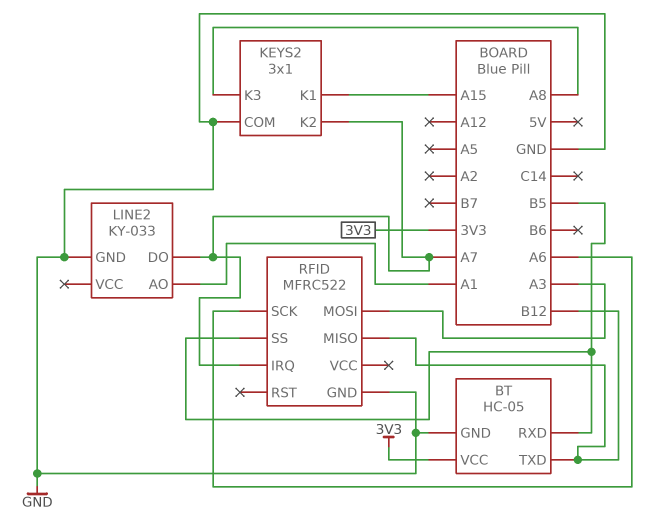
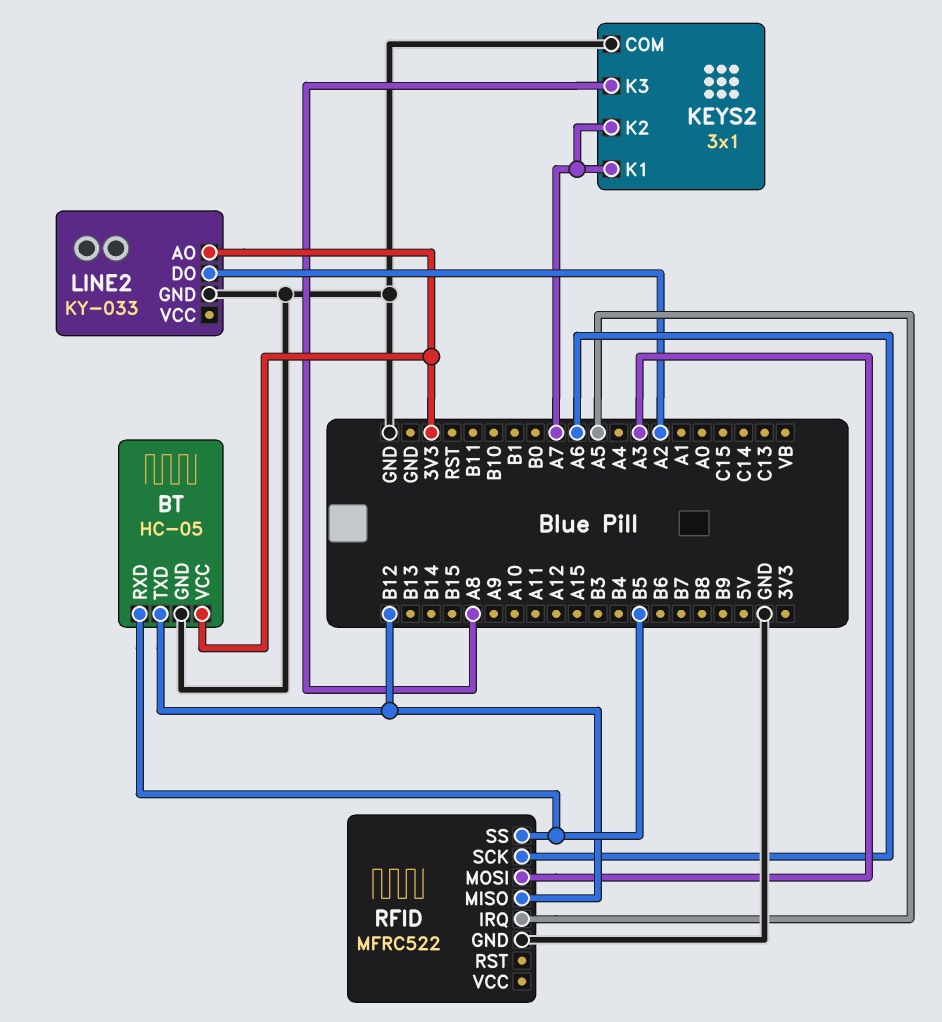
KEYS2 pin K1: A15 -> A7
LINE2 pin AO: A1 -> 3V3
LINE2 pin DO: A7 -> A2
RFID pin IRQ: A7 -> A5

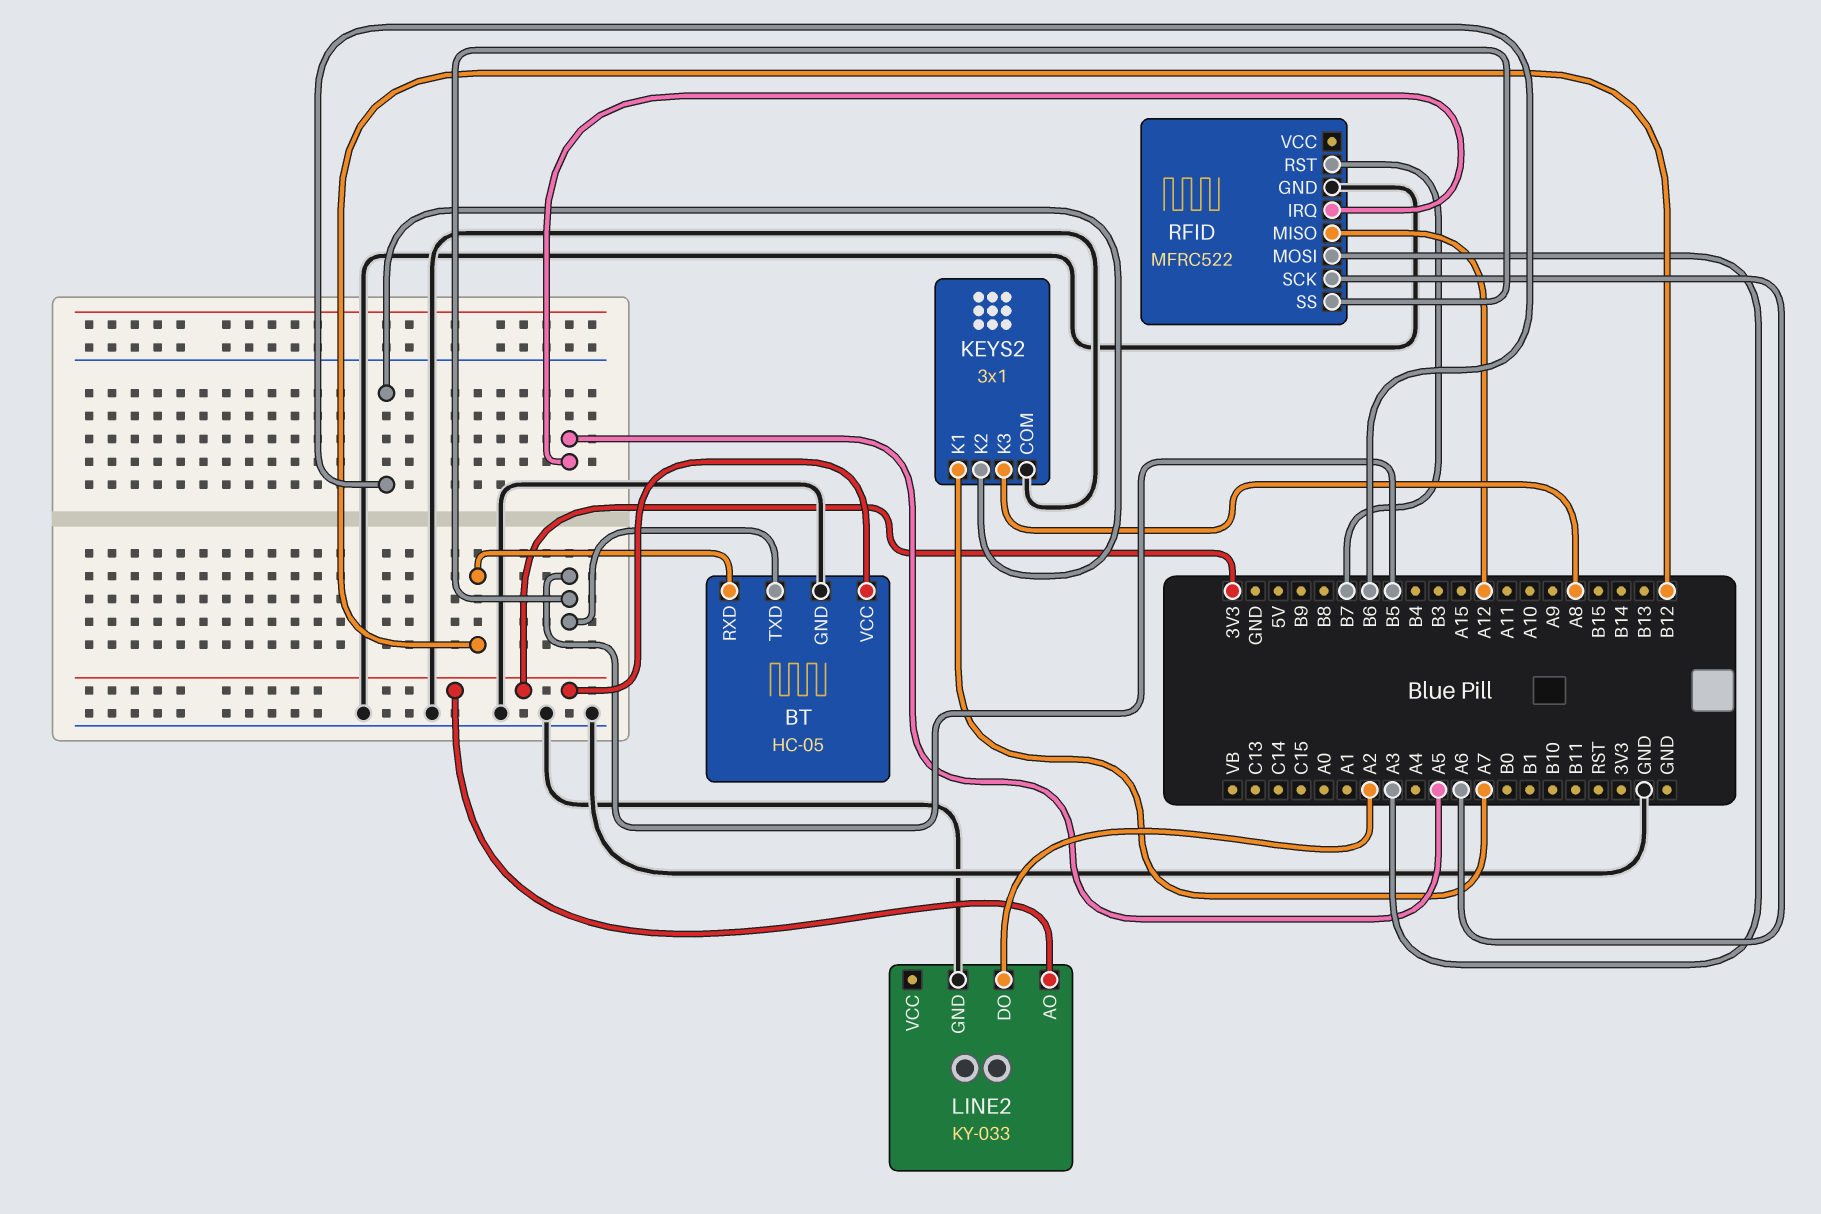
BT pin RXD: B5 -> B12
BT pin TXD: B12 -> B5
KEYS2 pin K2: A7 -> B6
RFID pin MISO: B12 -> A12
RFID pin RST: none -> B7

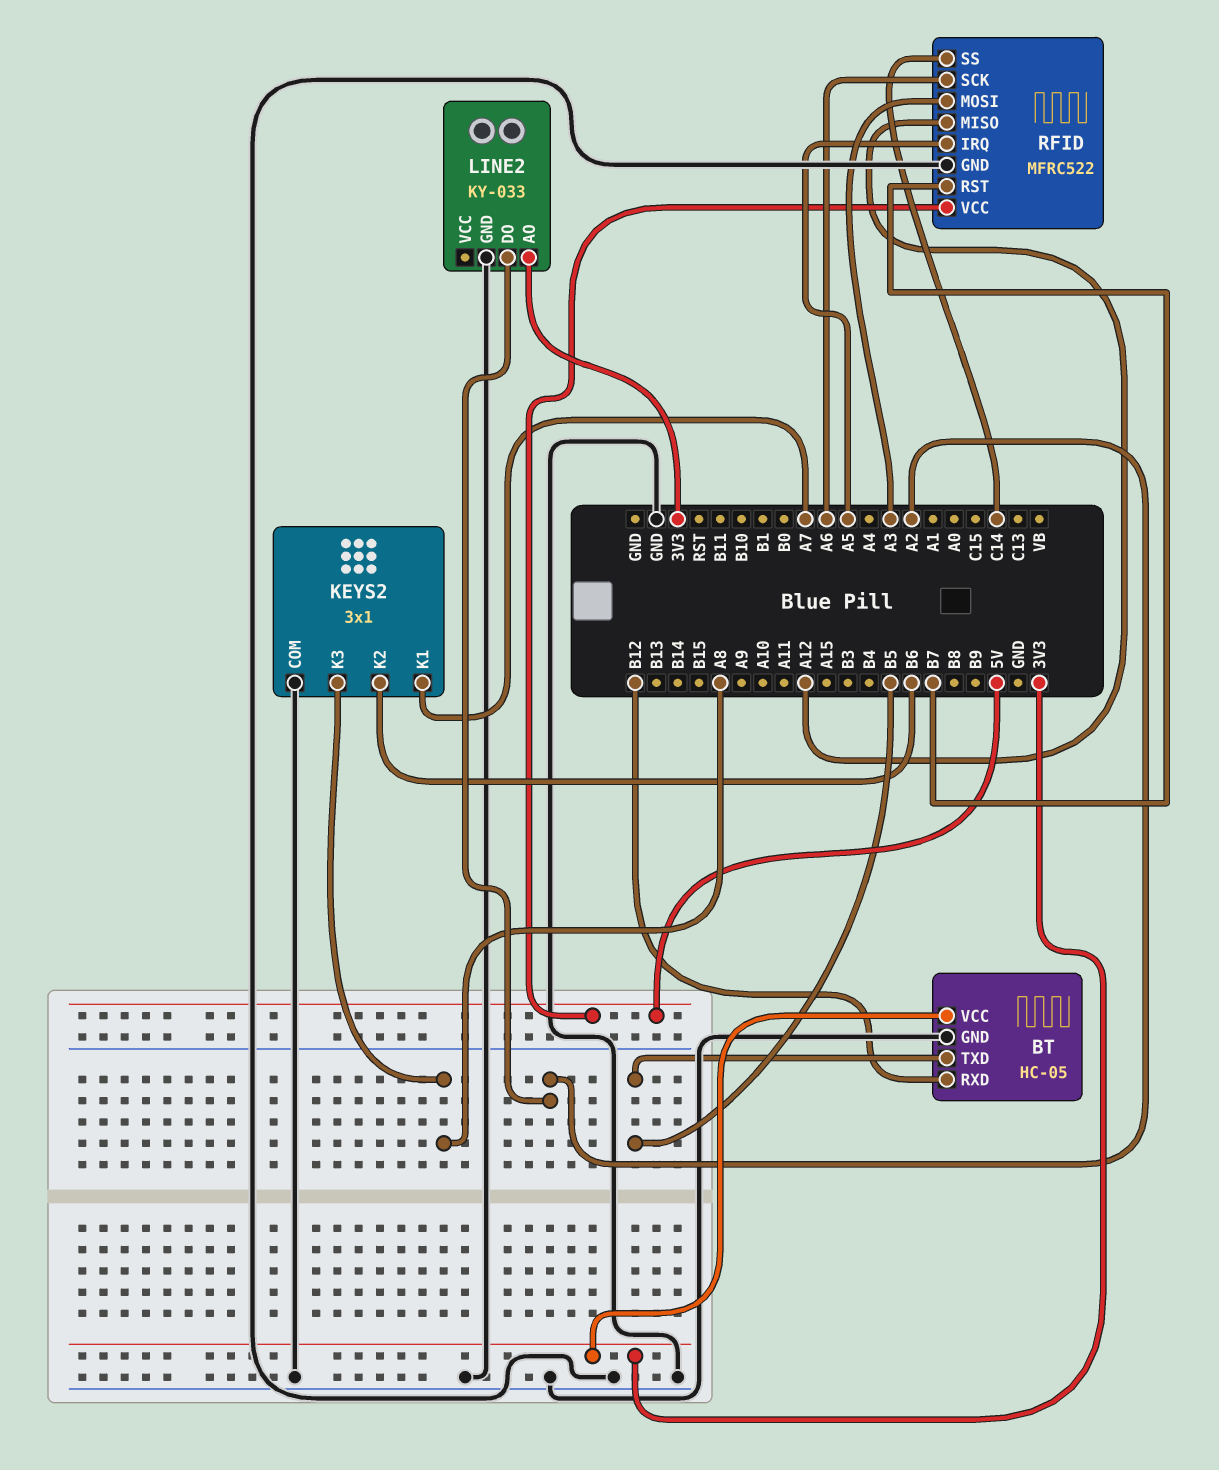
RFID pin SS: B5 -> C14
RFID pin VCC: none -> 5V

